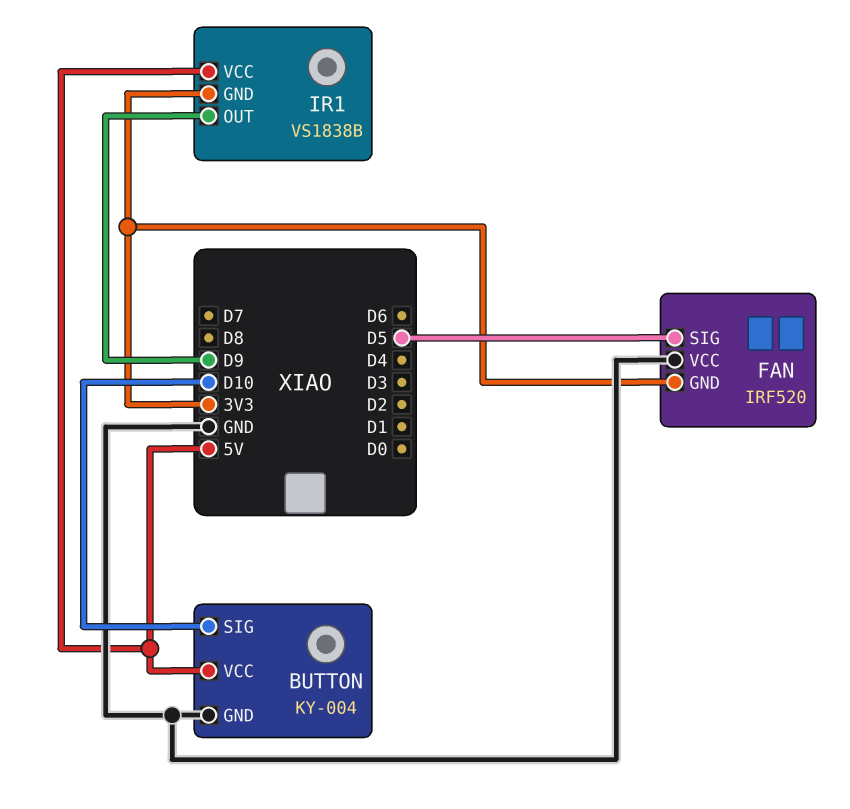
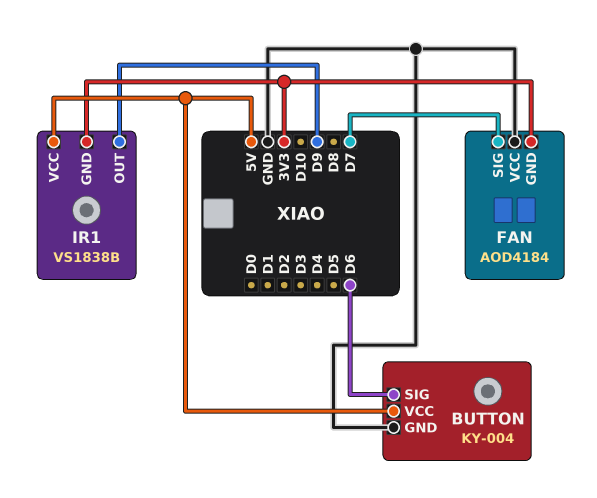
BUTTON pin SIG: D10 -> D6
FAN: IRF520 -> AOD4184
FAN pin SIG: D5 -> D7

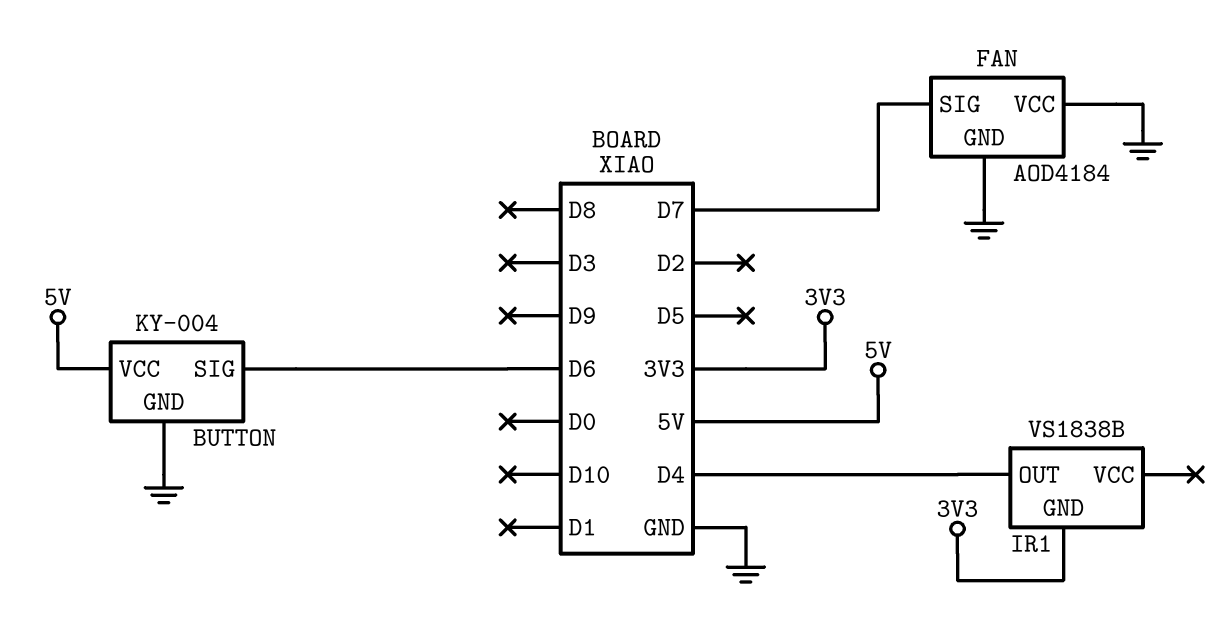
FAN pin GND: 3V3 -> GND
IR1 pin OUT: D9 -> D4
IR1 pin VCC: 5V -> none

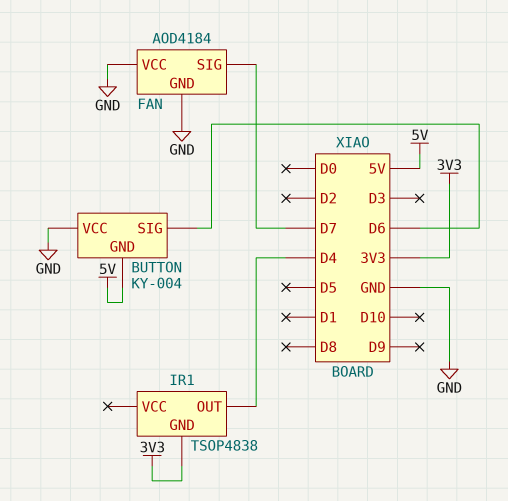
BUTTON pin GND: GND -> 5V
BUTTON pin VCC: 5V -> GND
IR1: VS1838B -> TSOP4838

